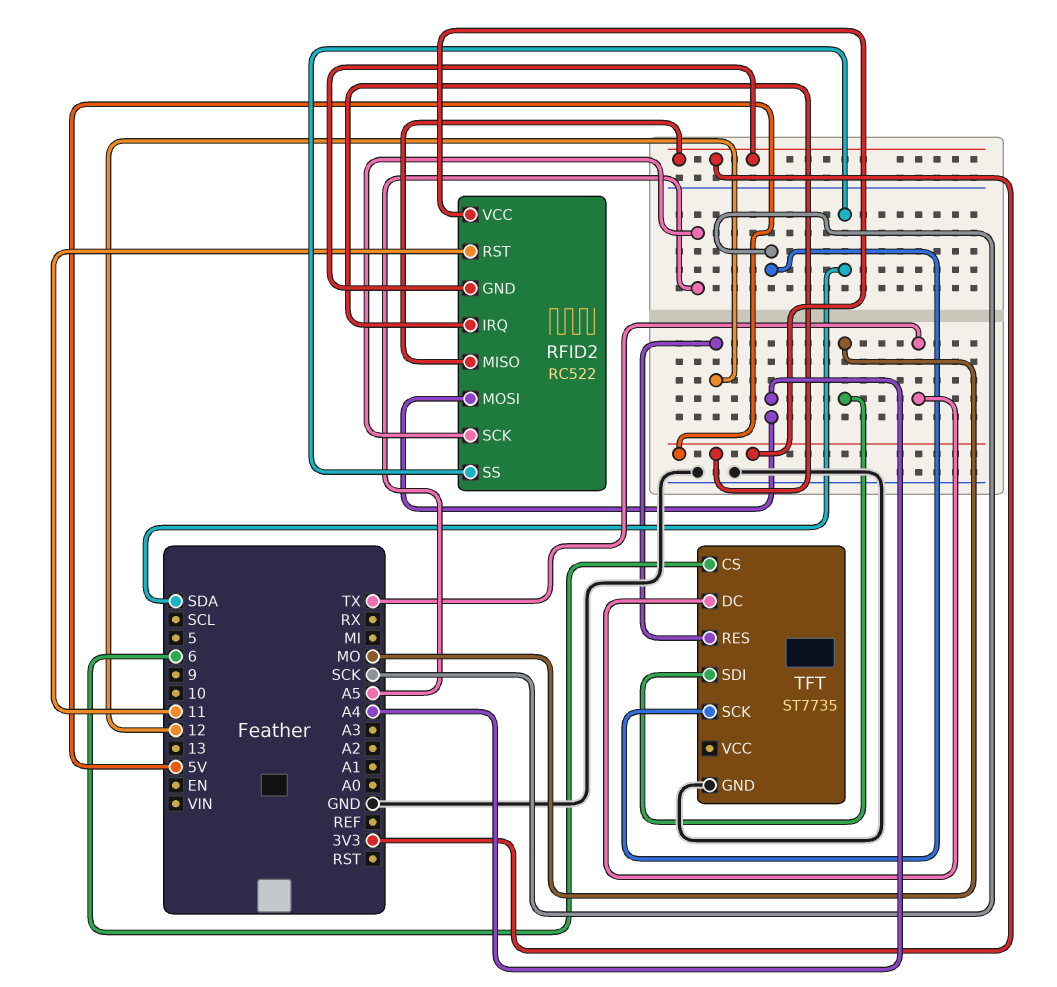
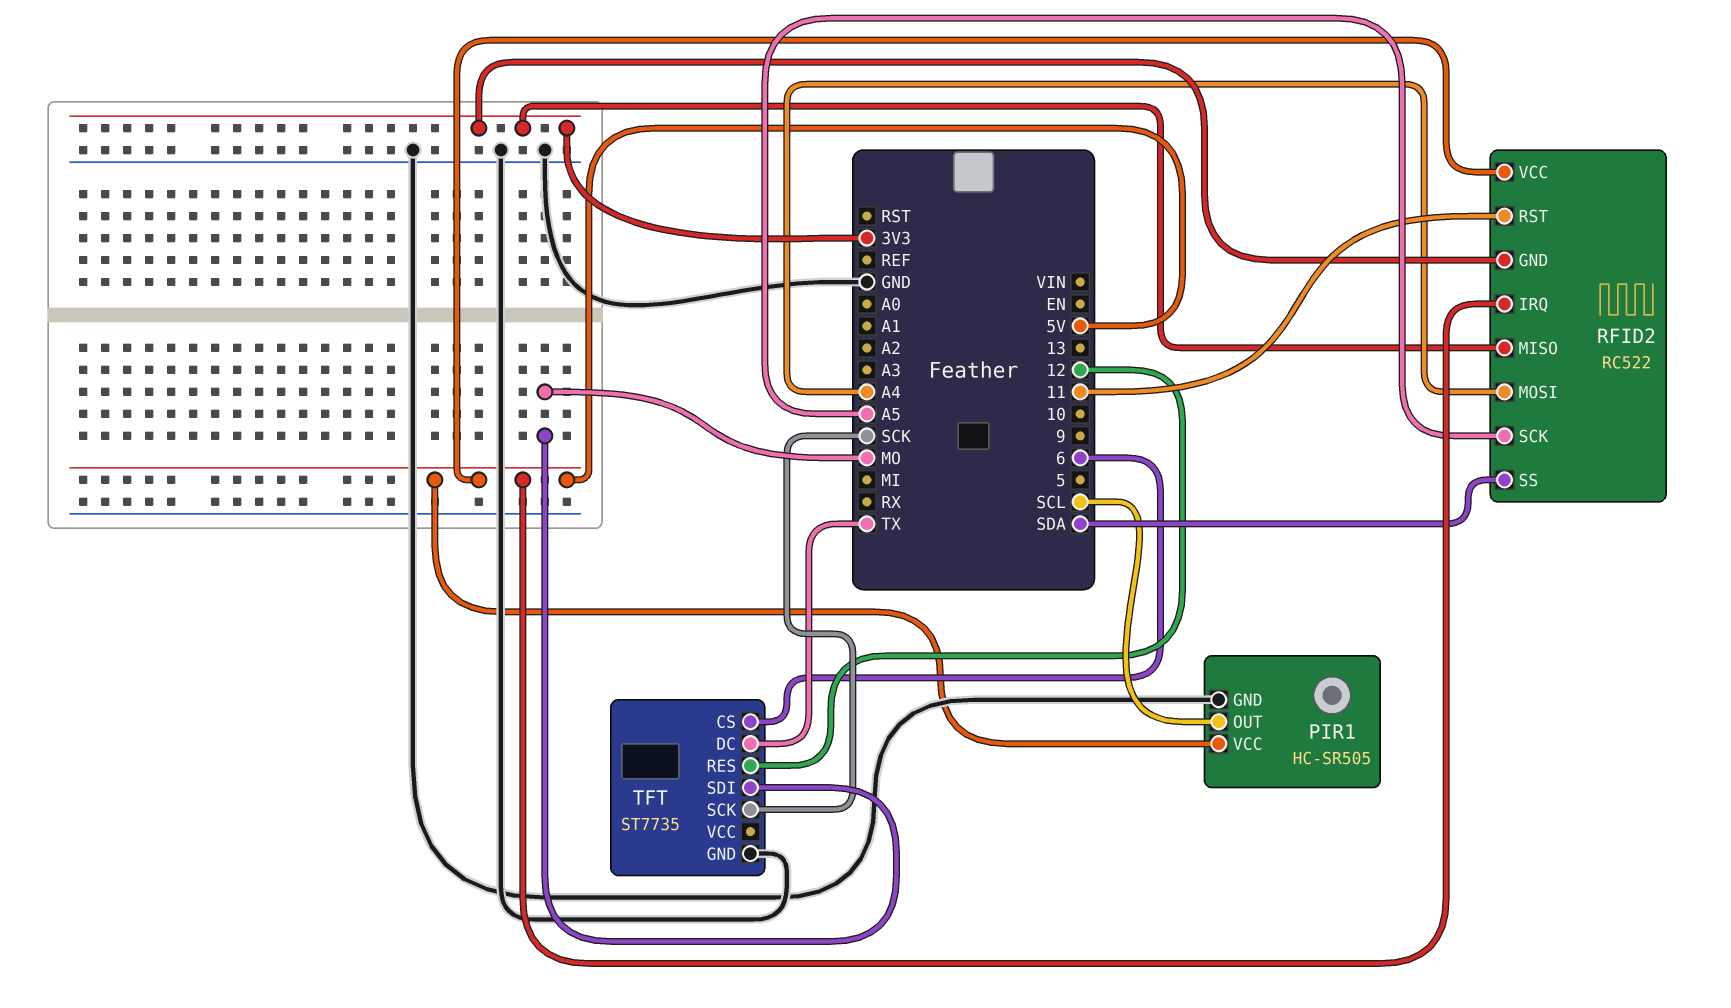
PIR1: none -> HC-SR505
PIR1 pin GND: none -> GND
PIR1 pin OUT: none -> SCL
PIR1 pin VCC: none -> 5V

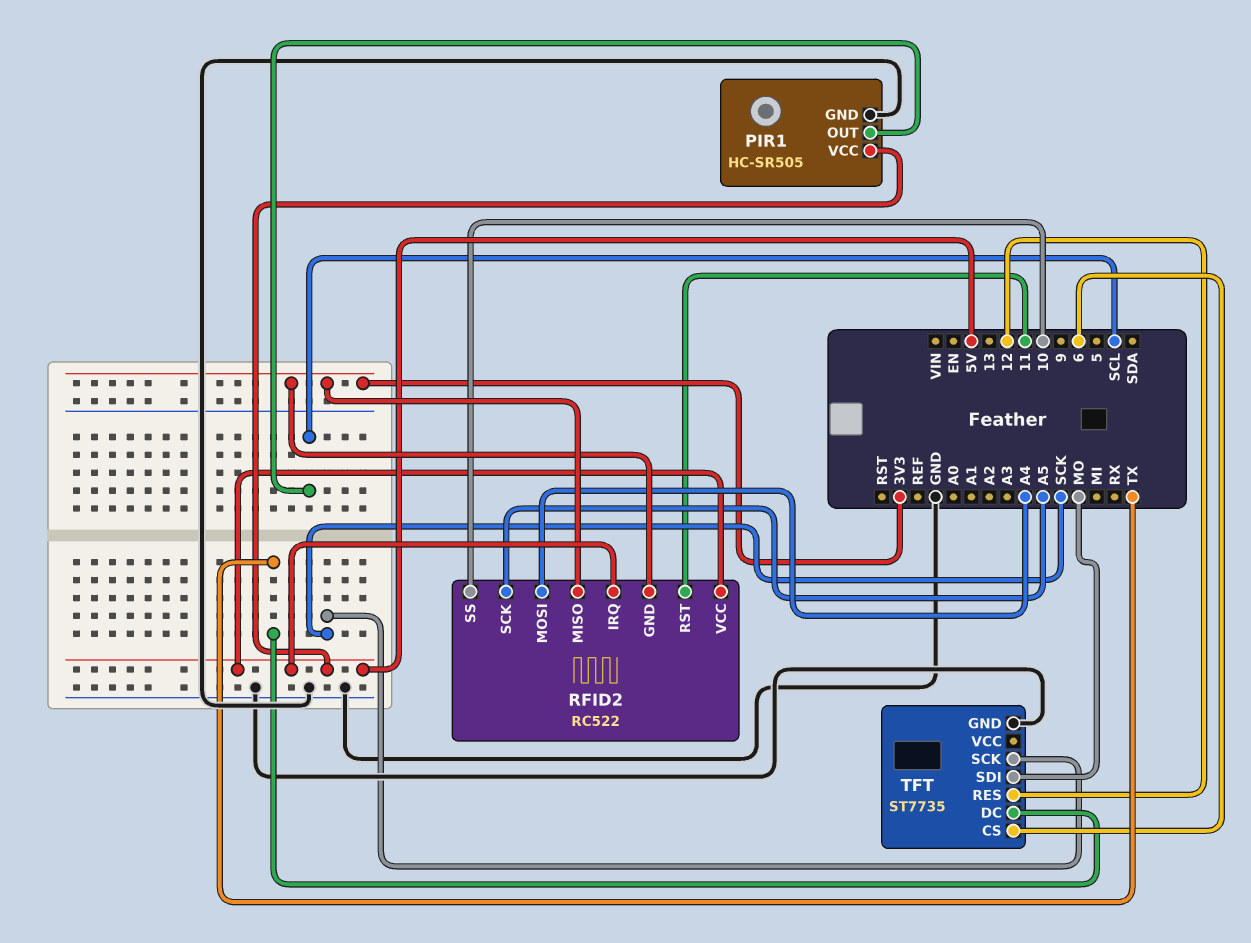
RFID2 pin SS: SDA -> 10

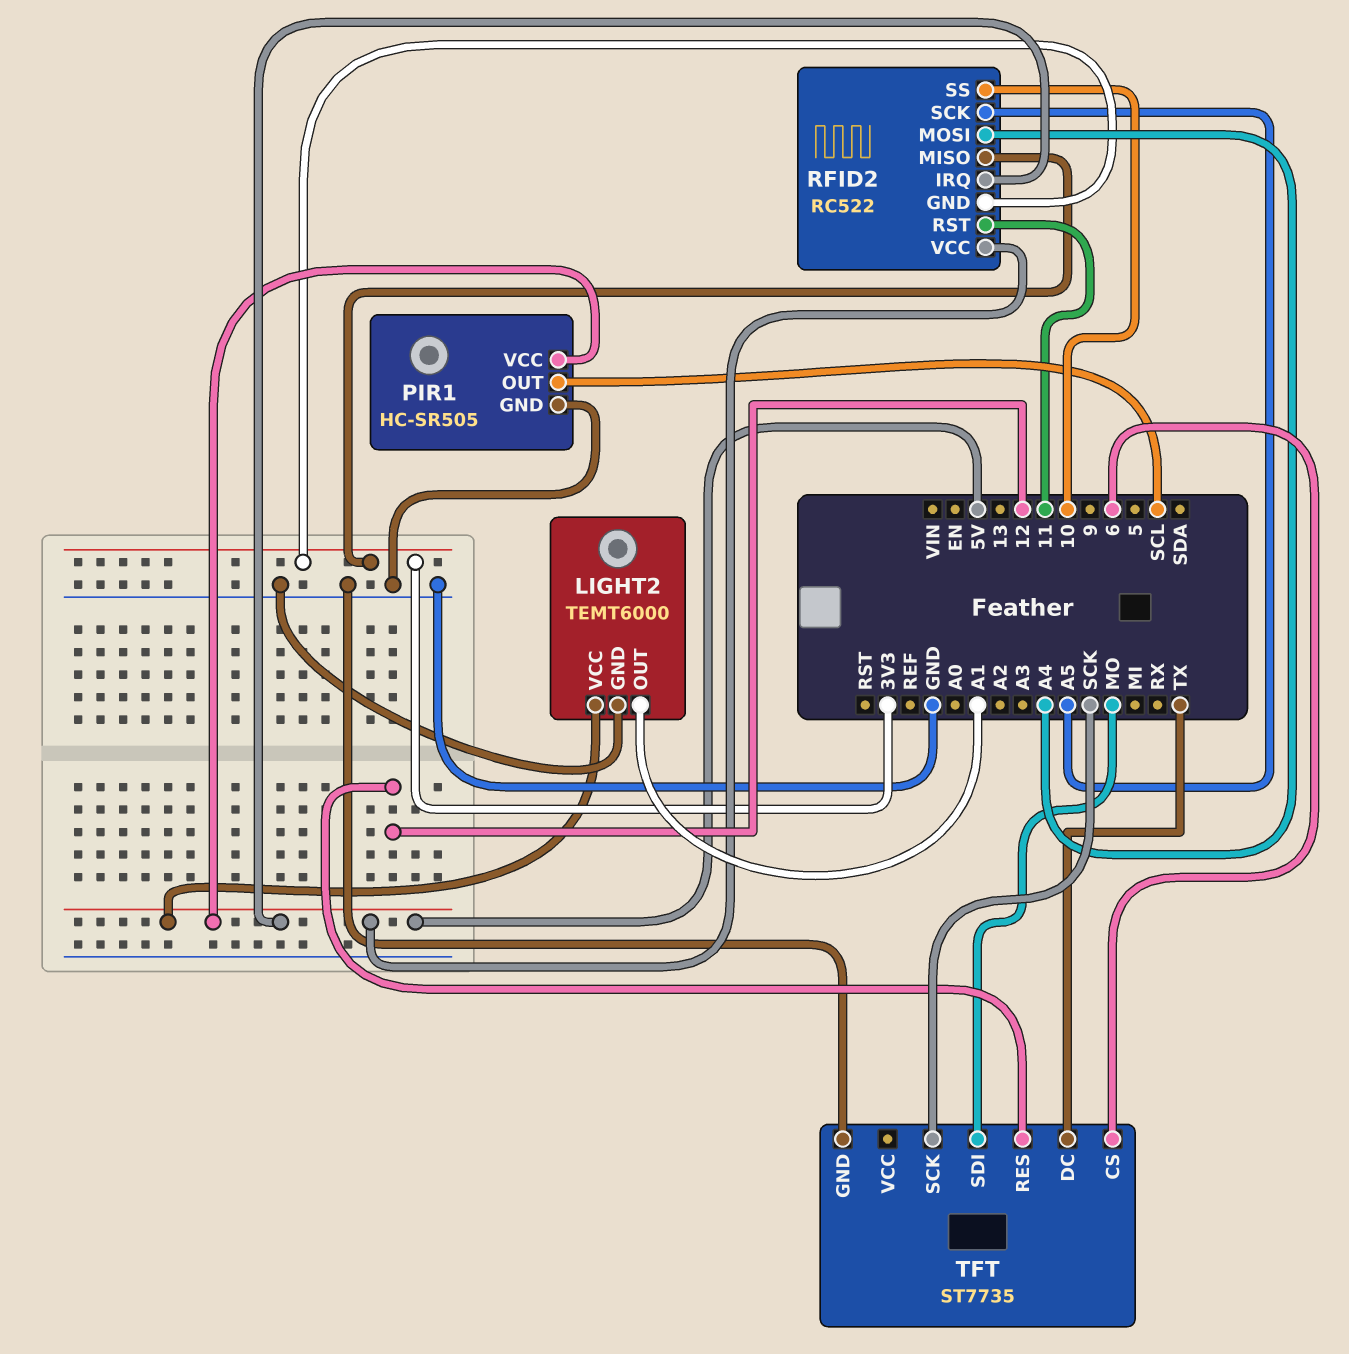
LIGHT2: none -> TEMT6000
LIGHT2 pin GND: none -> GND
LIGHT2 pin OUT: none -> A1
LIGHT2 pin VCC: none -> 5V

